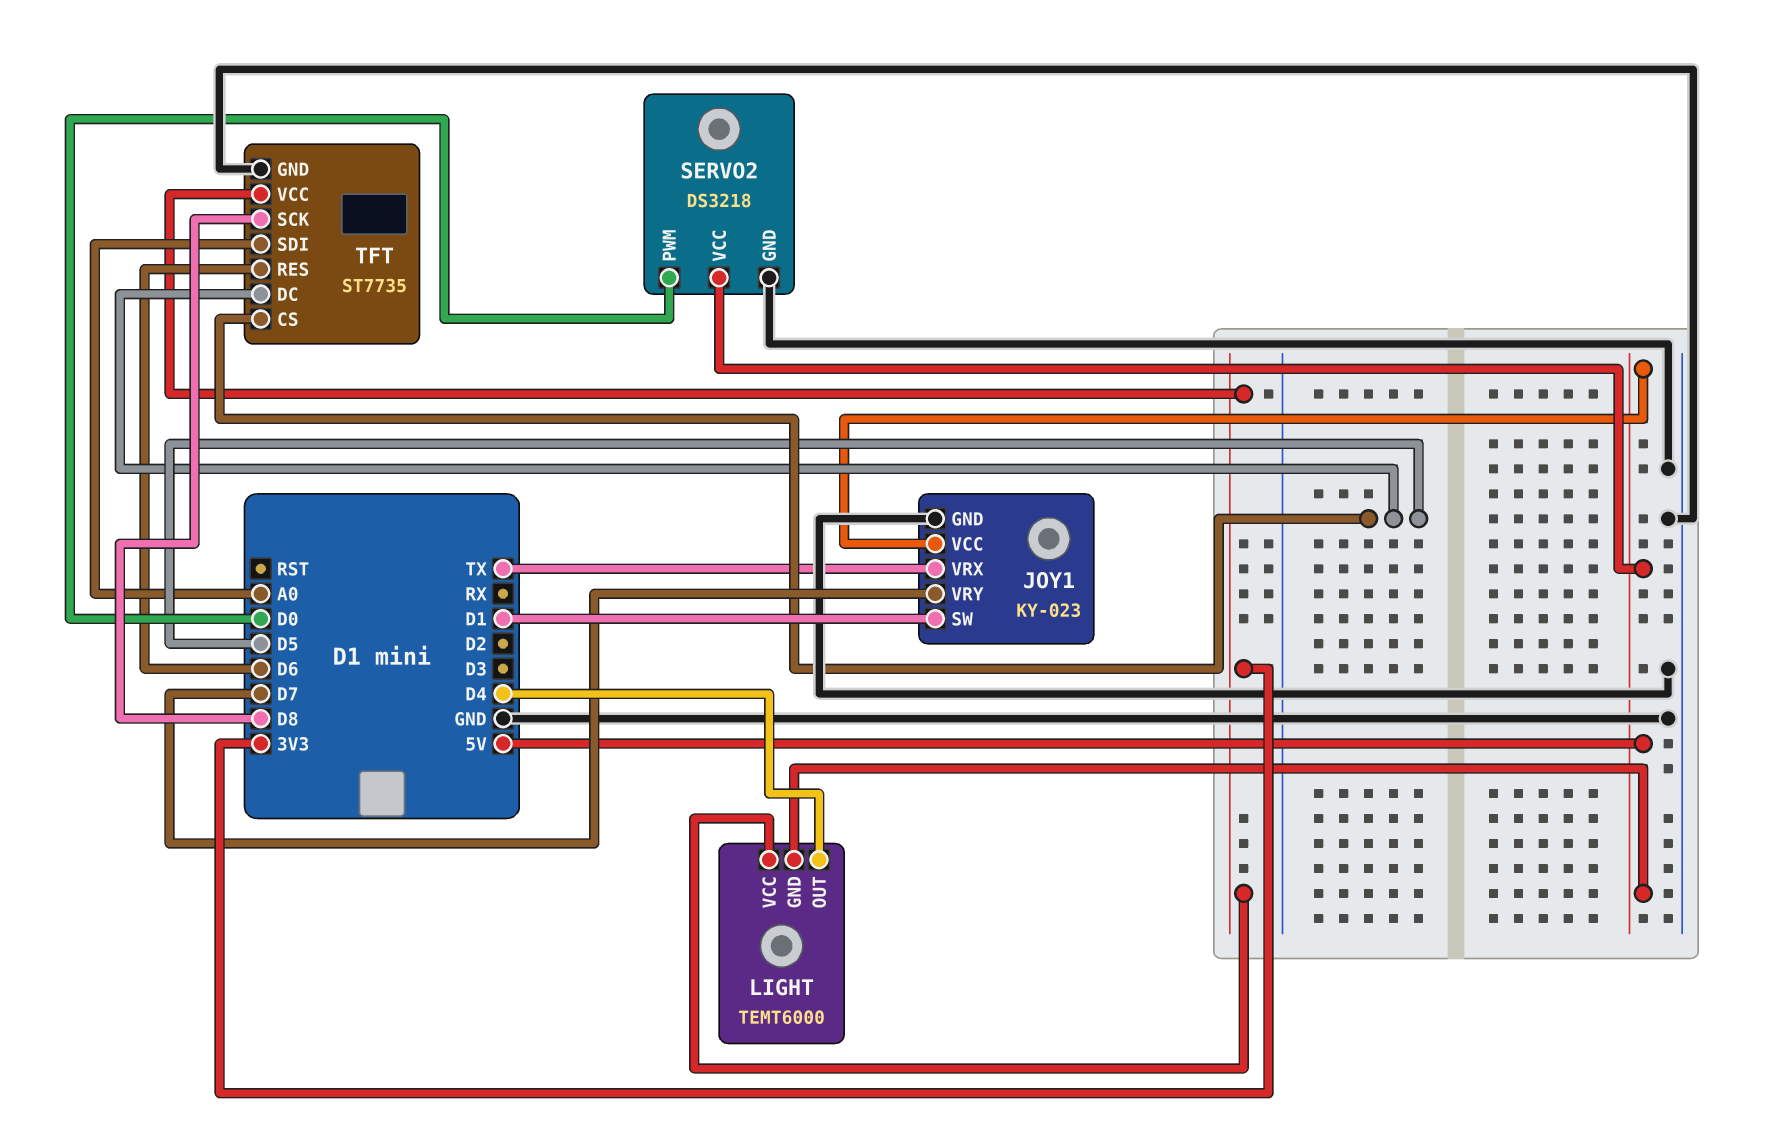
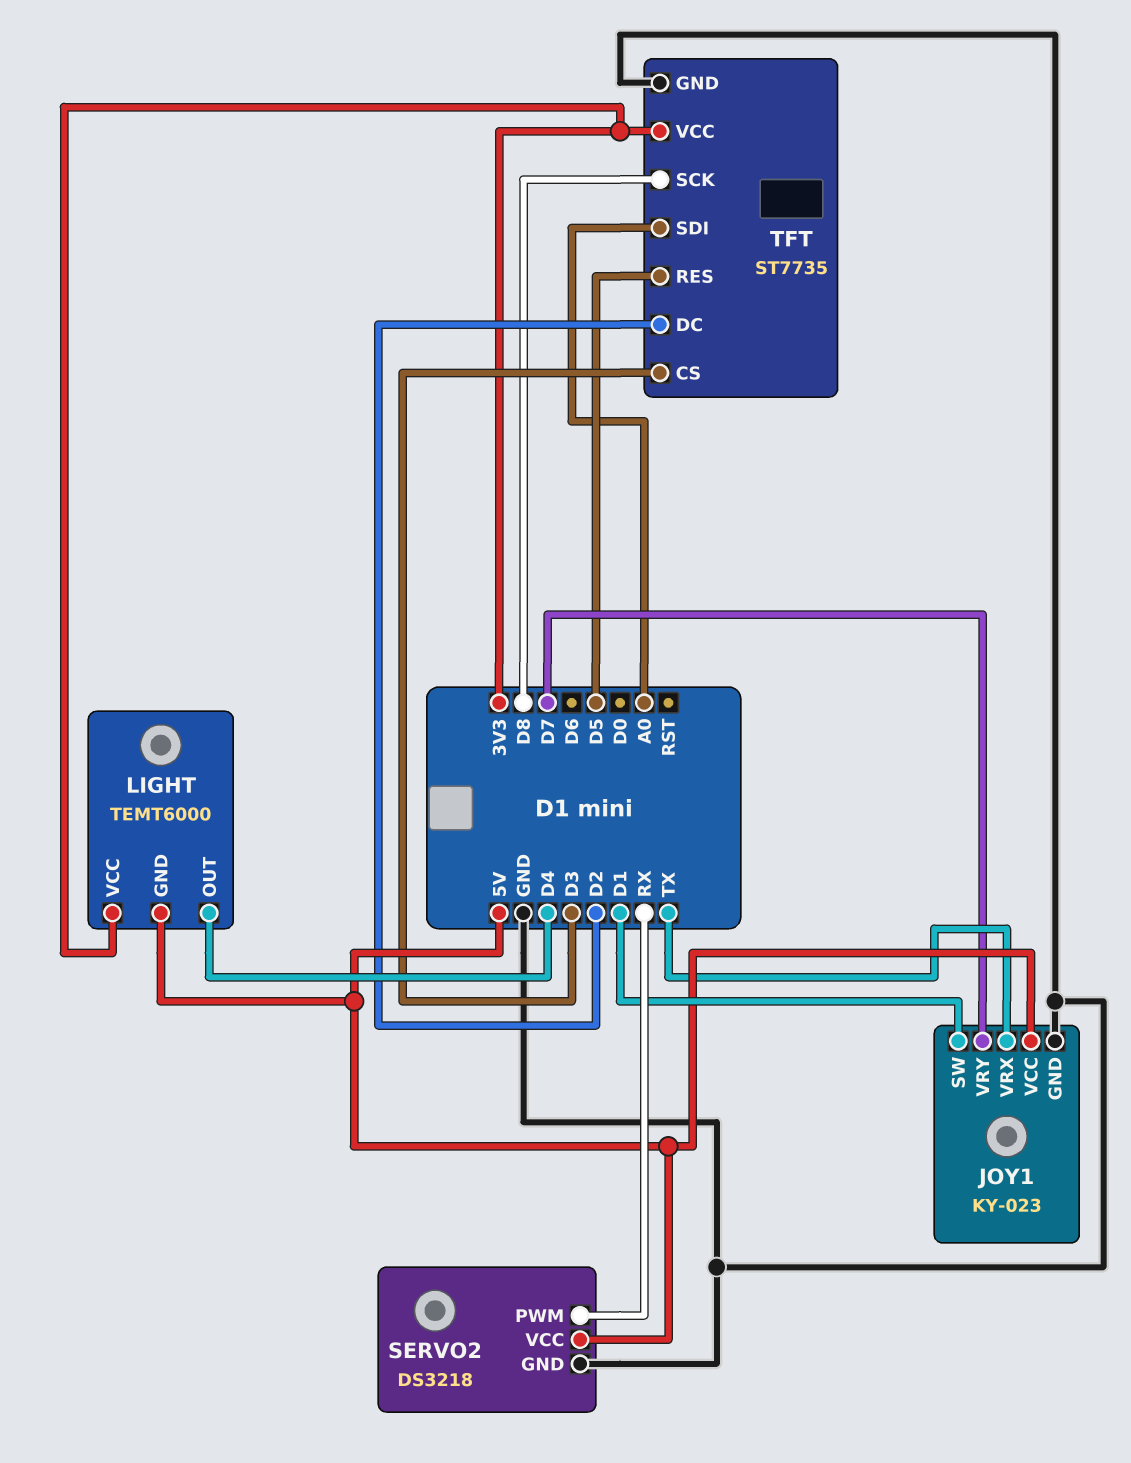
SERVO2 pin PWM: D0 -> RX
TFT pin CS: D5 -> D3
TFT pin DC: D5 -> D2
TFT pin RES: D6 -> D5

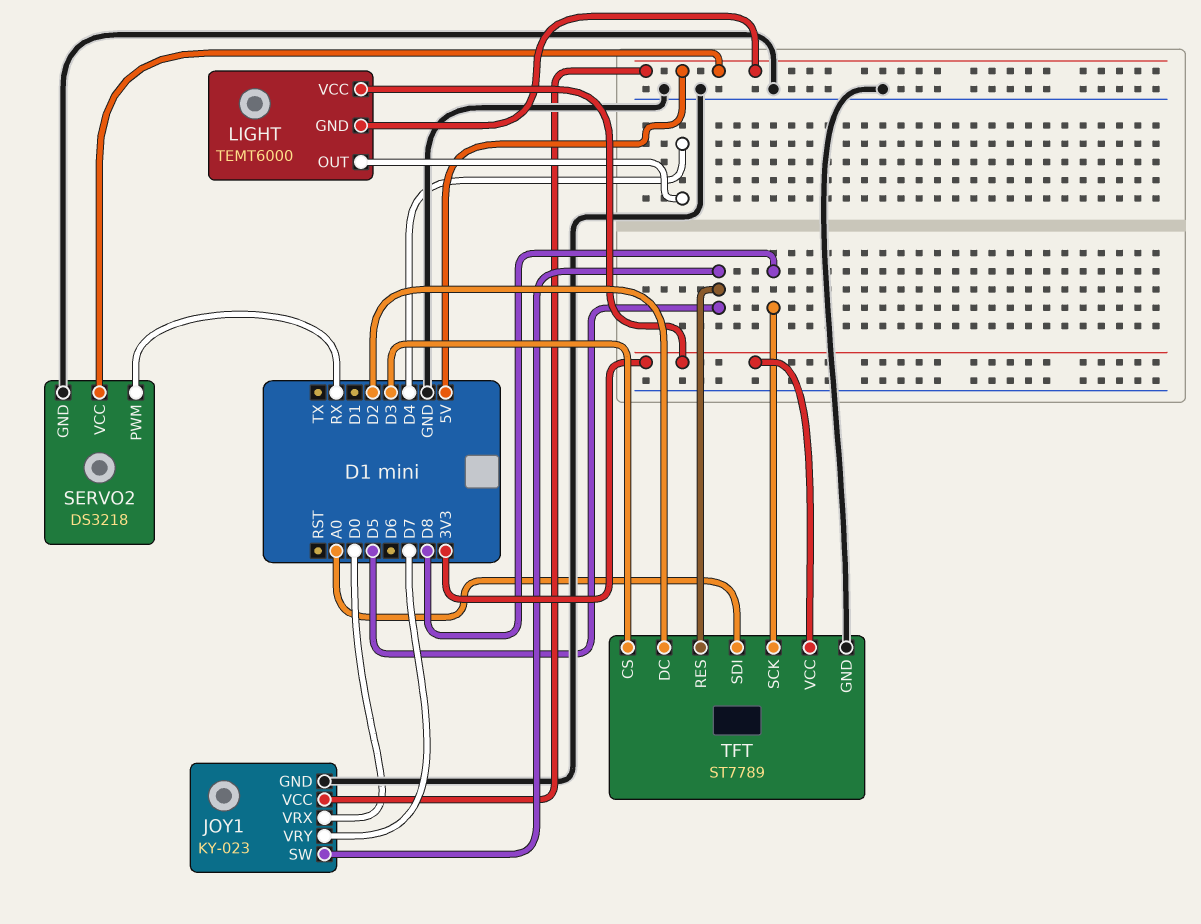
JOY1 pin SW: D1 -> D5
JOY1 pin VRX: TX -> D0
TFT: ST7735 -> ST7789

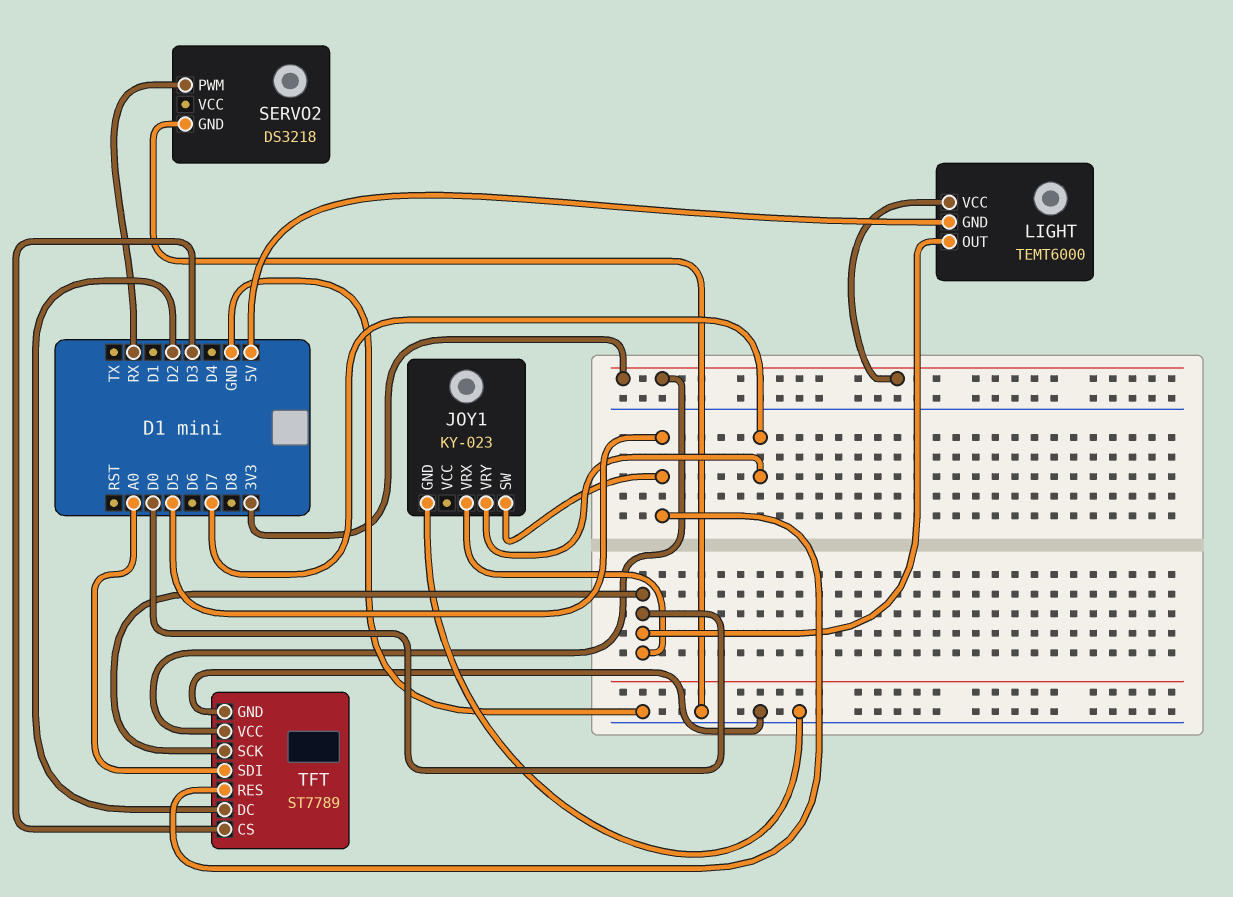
JOY1 pin VCC: 5V -> none
LIGHT pin OUT: D4 -> D0
SERVO2 pin VCC: 5V -> none
TFT pin SCK: D8 -> D0

